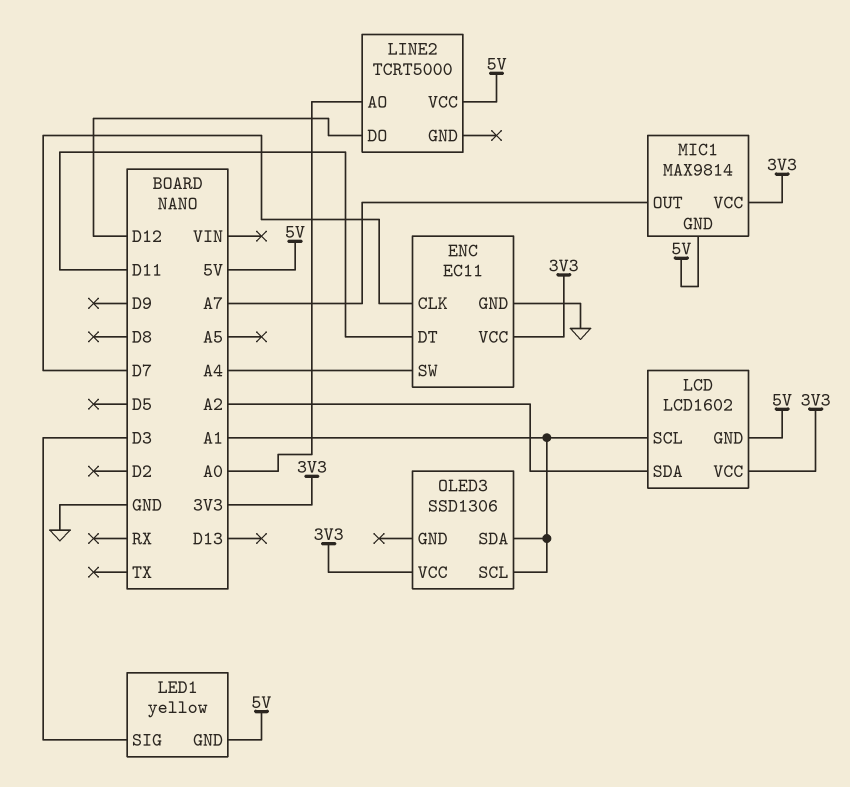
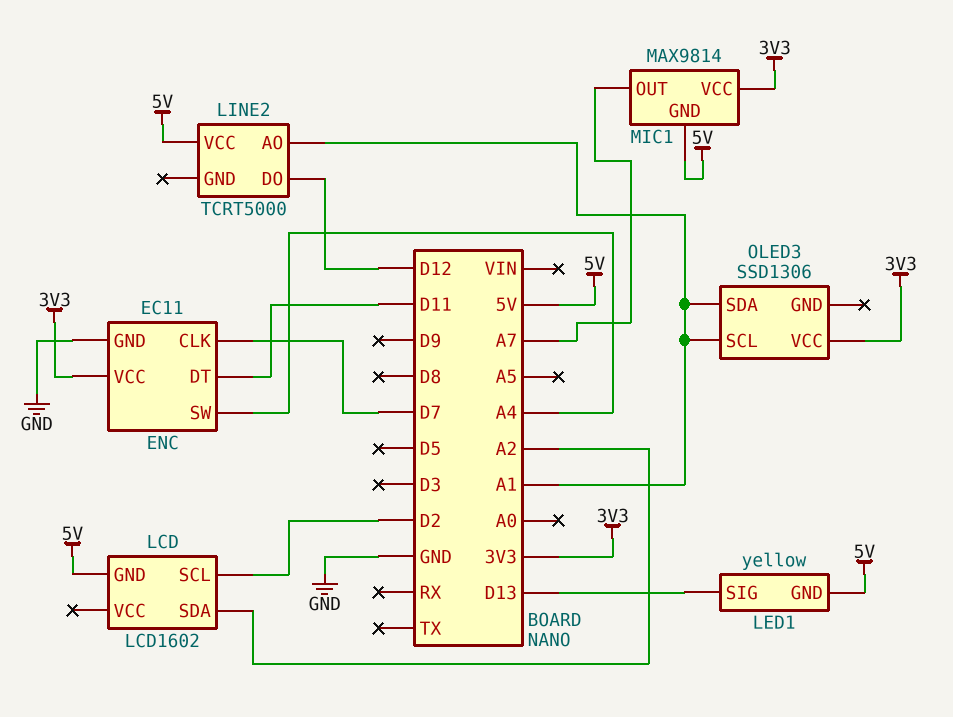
LCD pin SCL: A1 -> D2
LCD pin VCC: 3V3 -> none
LED1 pin SIG: D3 -> D13
LINE2 pin AO: A0 -> A1

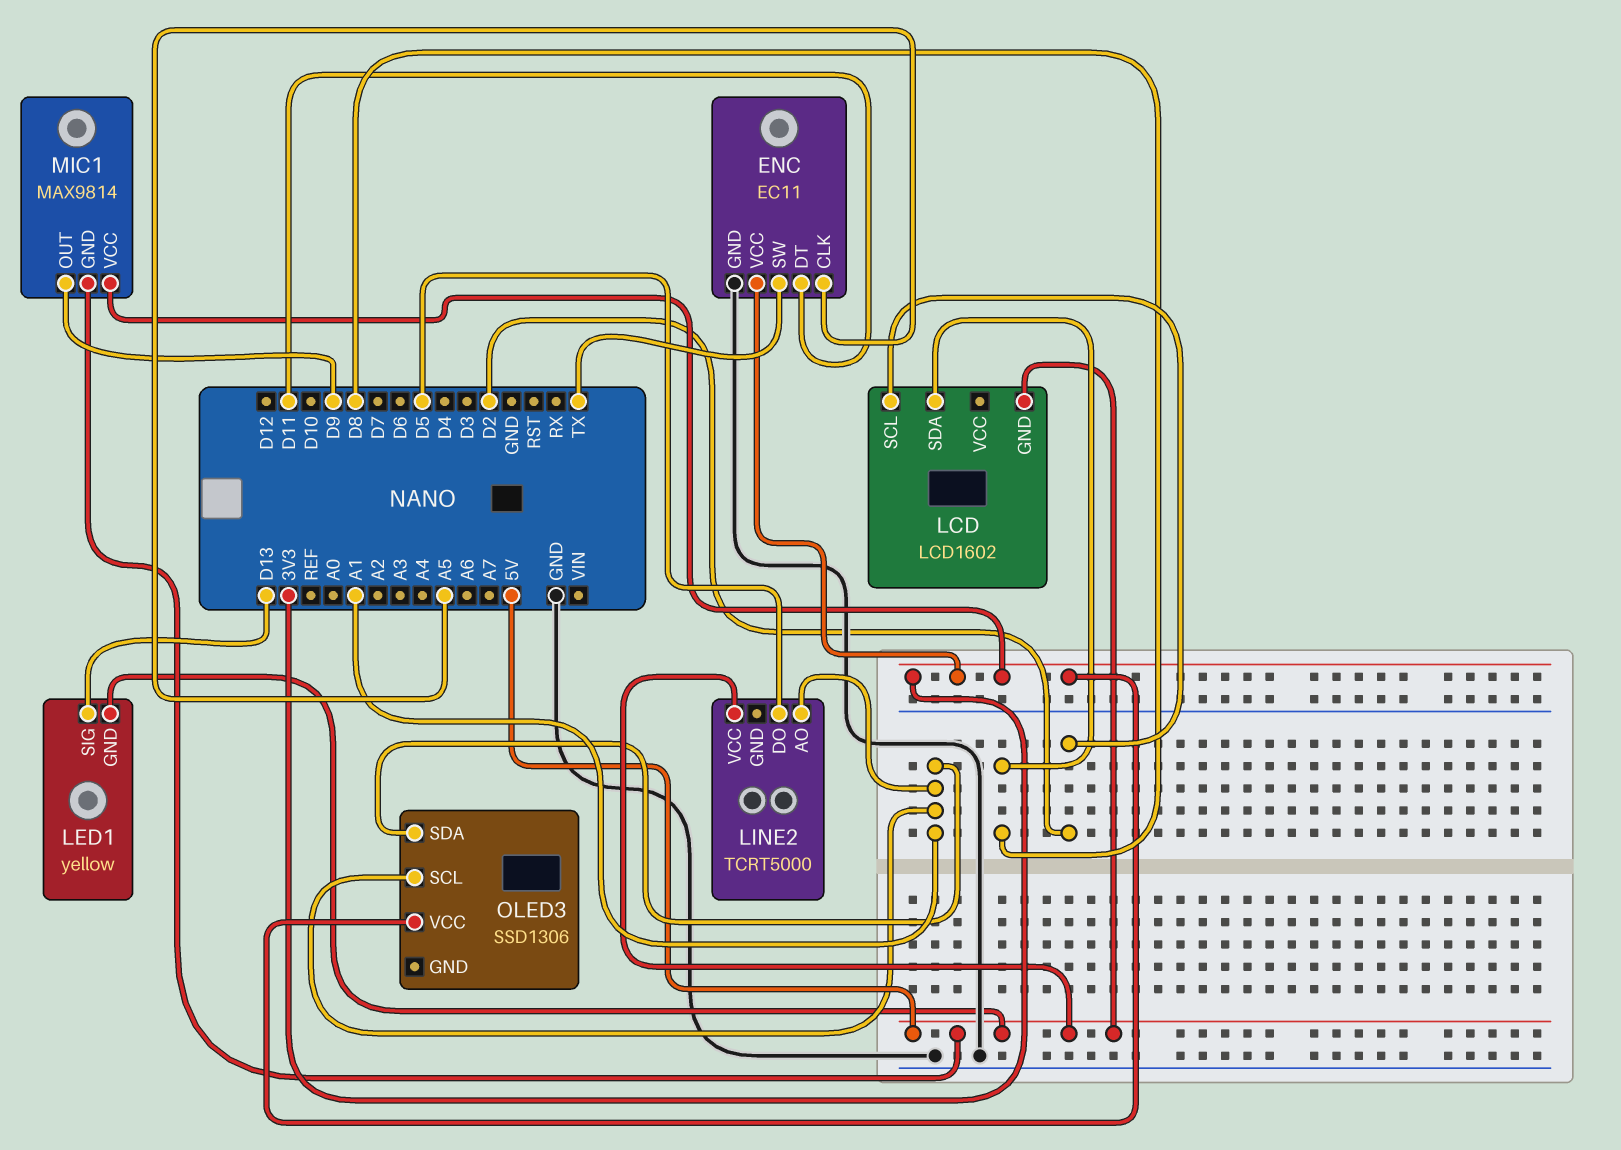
ENC pin CLK: D7 -> A5
ENC pin SW: A4 -> TX
LCD pin SDA: A2 -> D8
LINE2 pin DO: D12 -> D5
MIC1 pin OUT: A7 -> D9

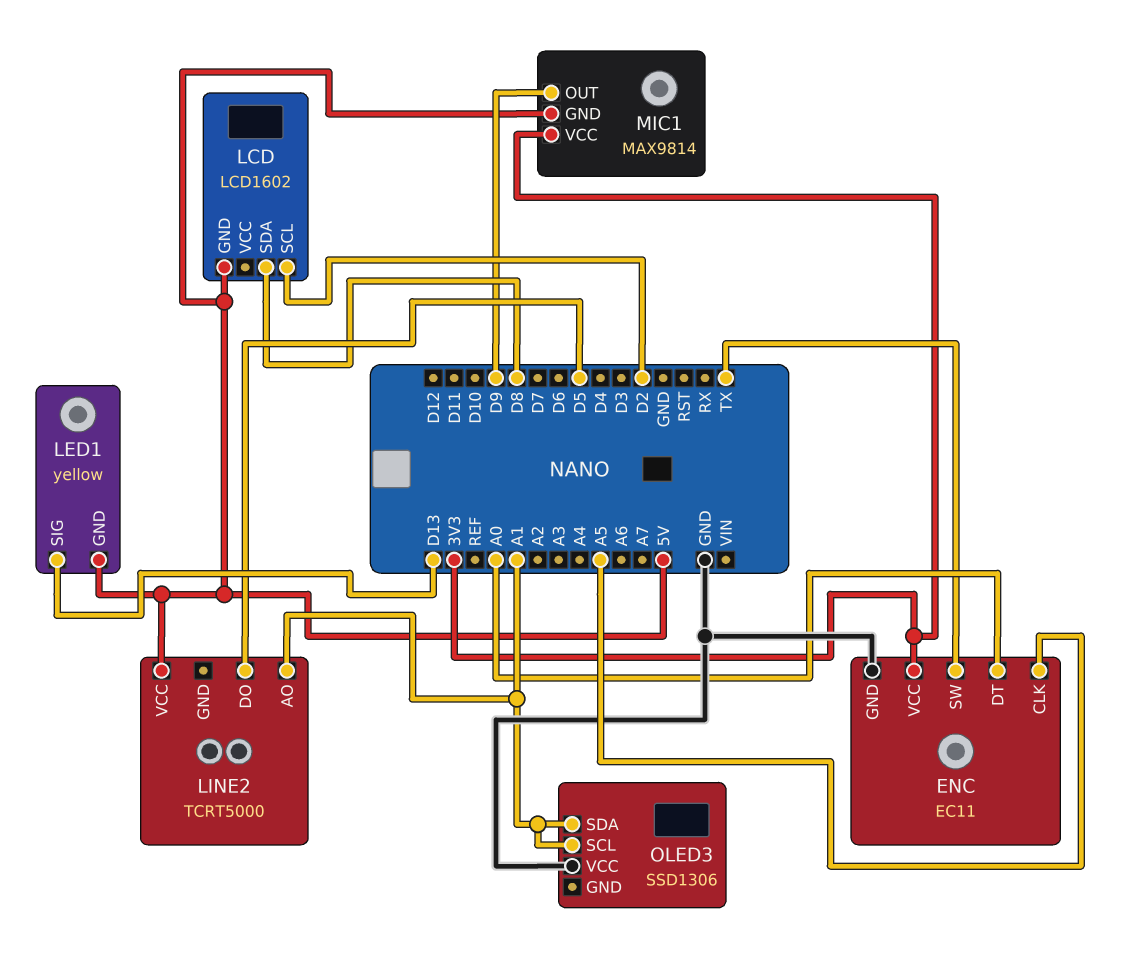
ENC pin DT: D11 -> A0
OLED3 pin VCC: 3V3 -> GND

